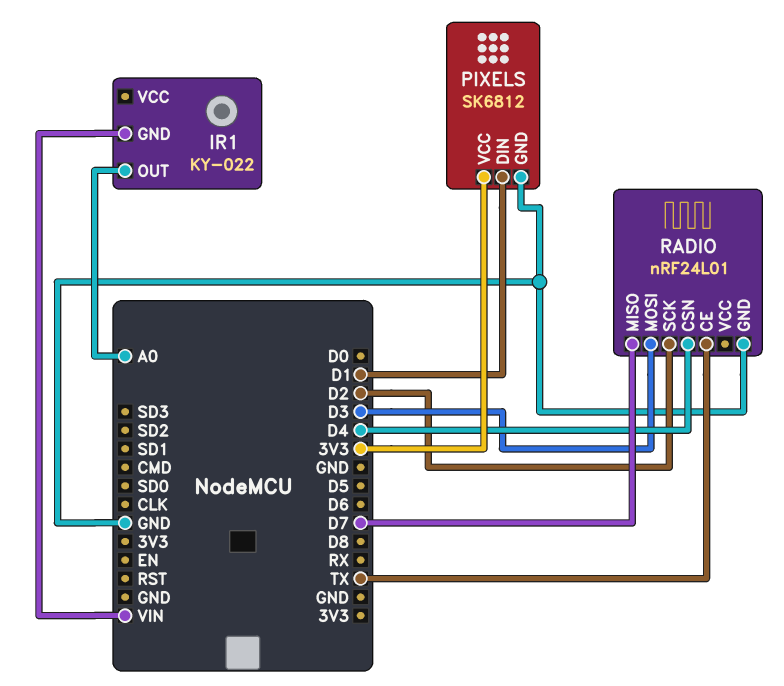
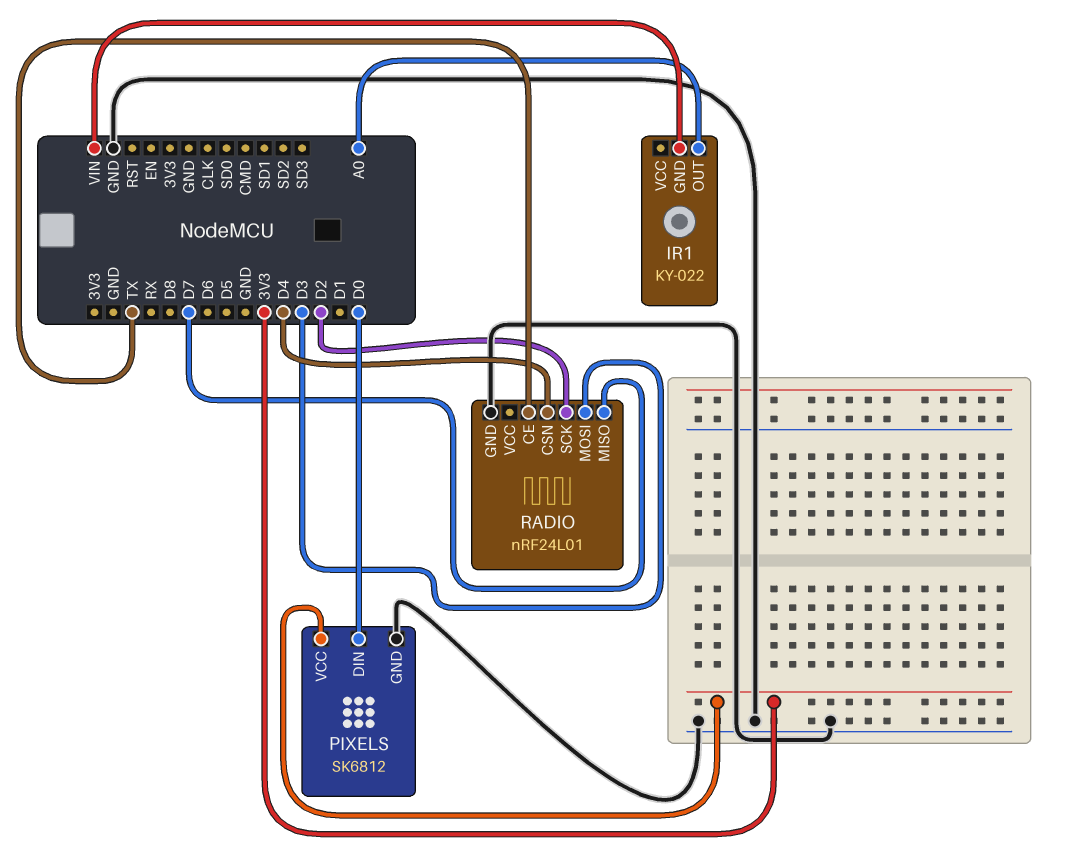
PIXELS pin DIN: D1 -> D0

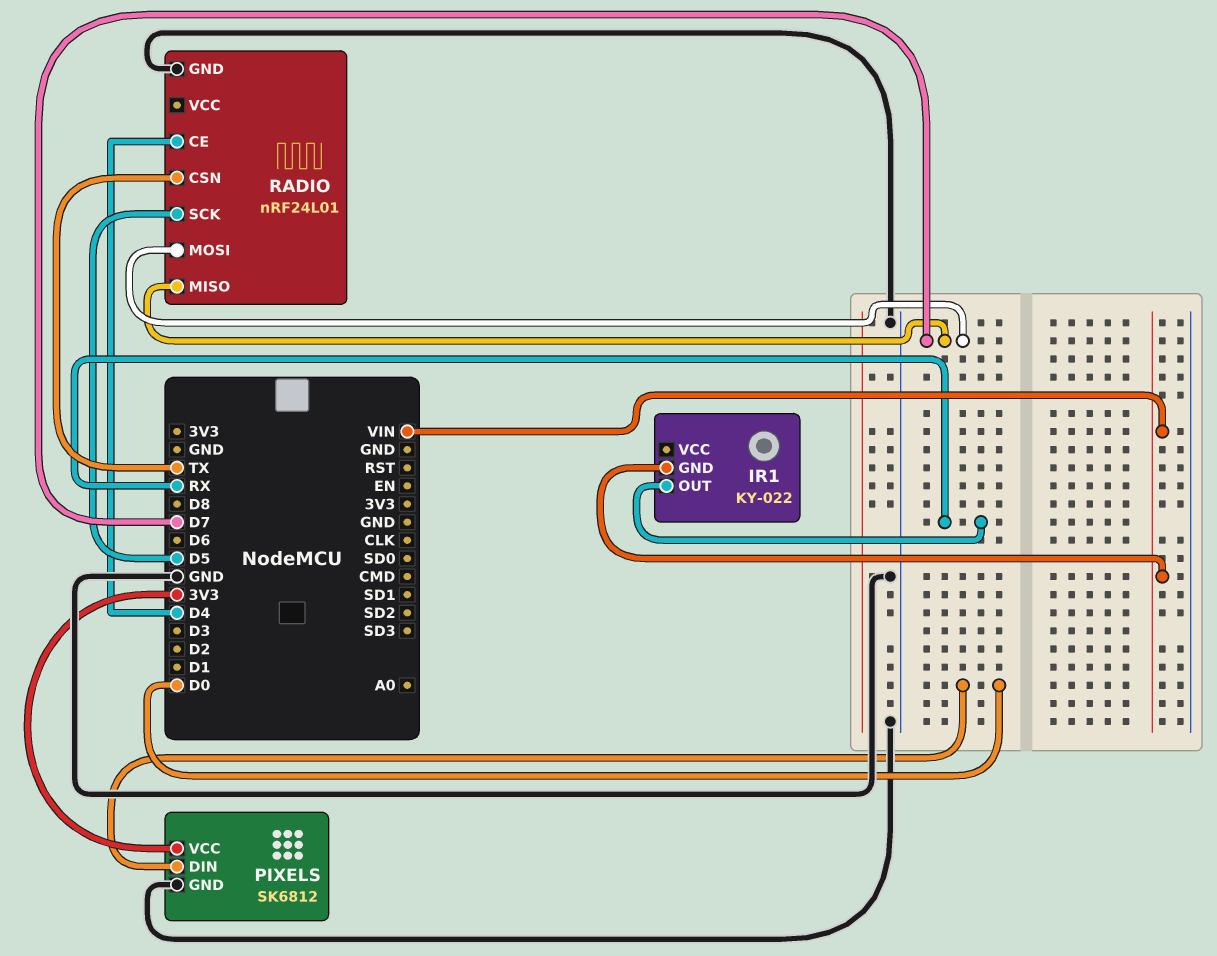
IR1 pin OUT: A0 -> RX
RADIO pin CE: TX -> D4
RADIO pin CSN: D4 -> TX
RADIO pin MOSI: D3 -> D7
RADIO pin SCK: D2 -> D5

